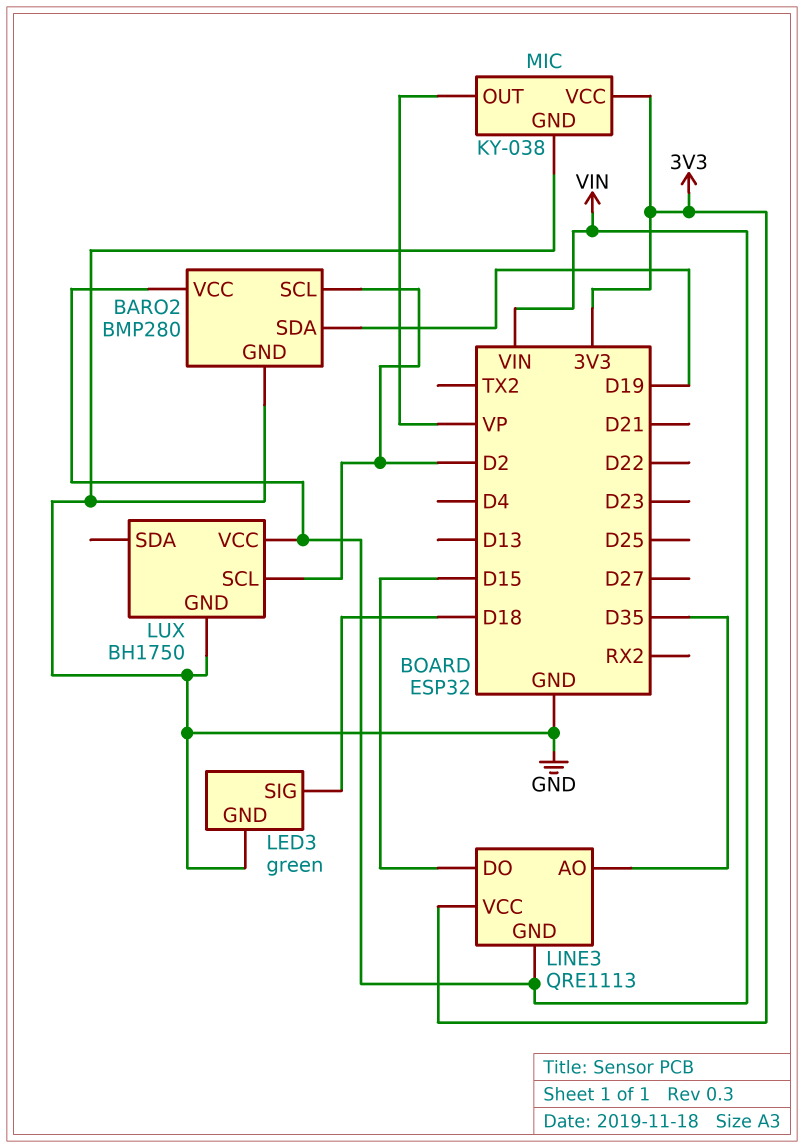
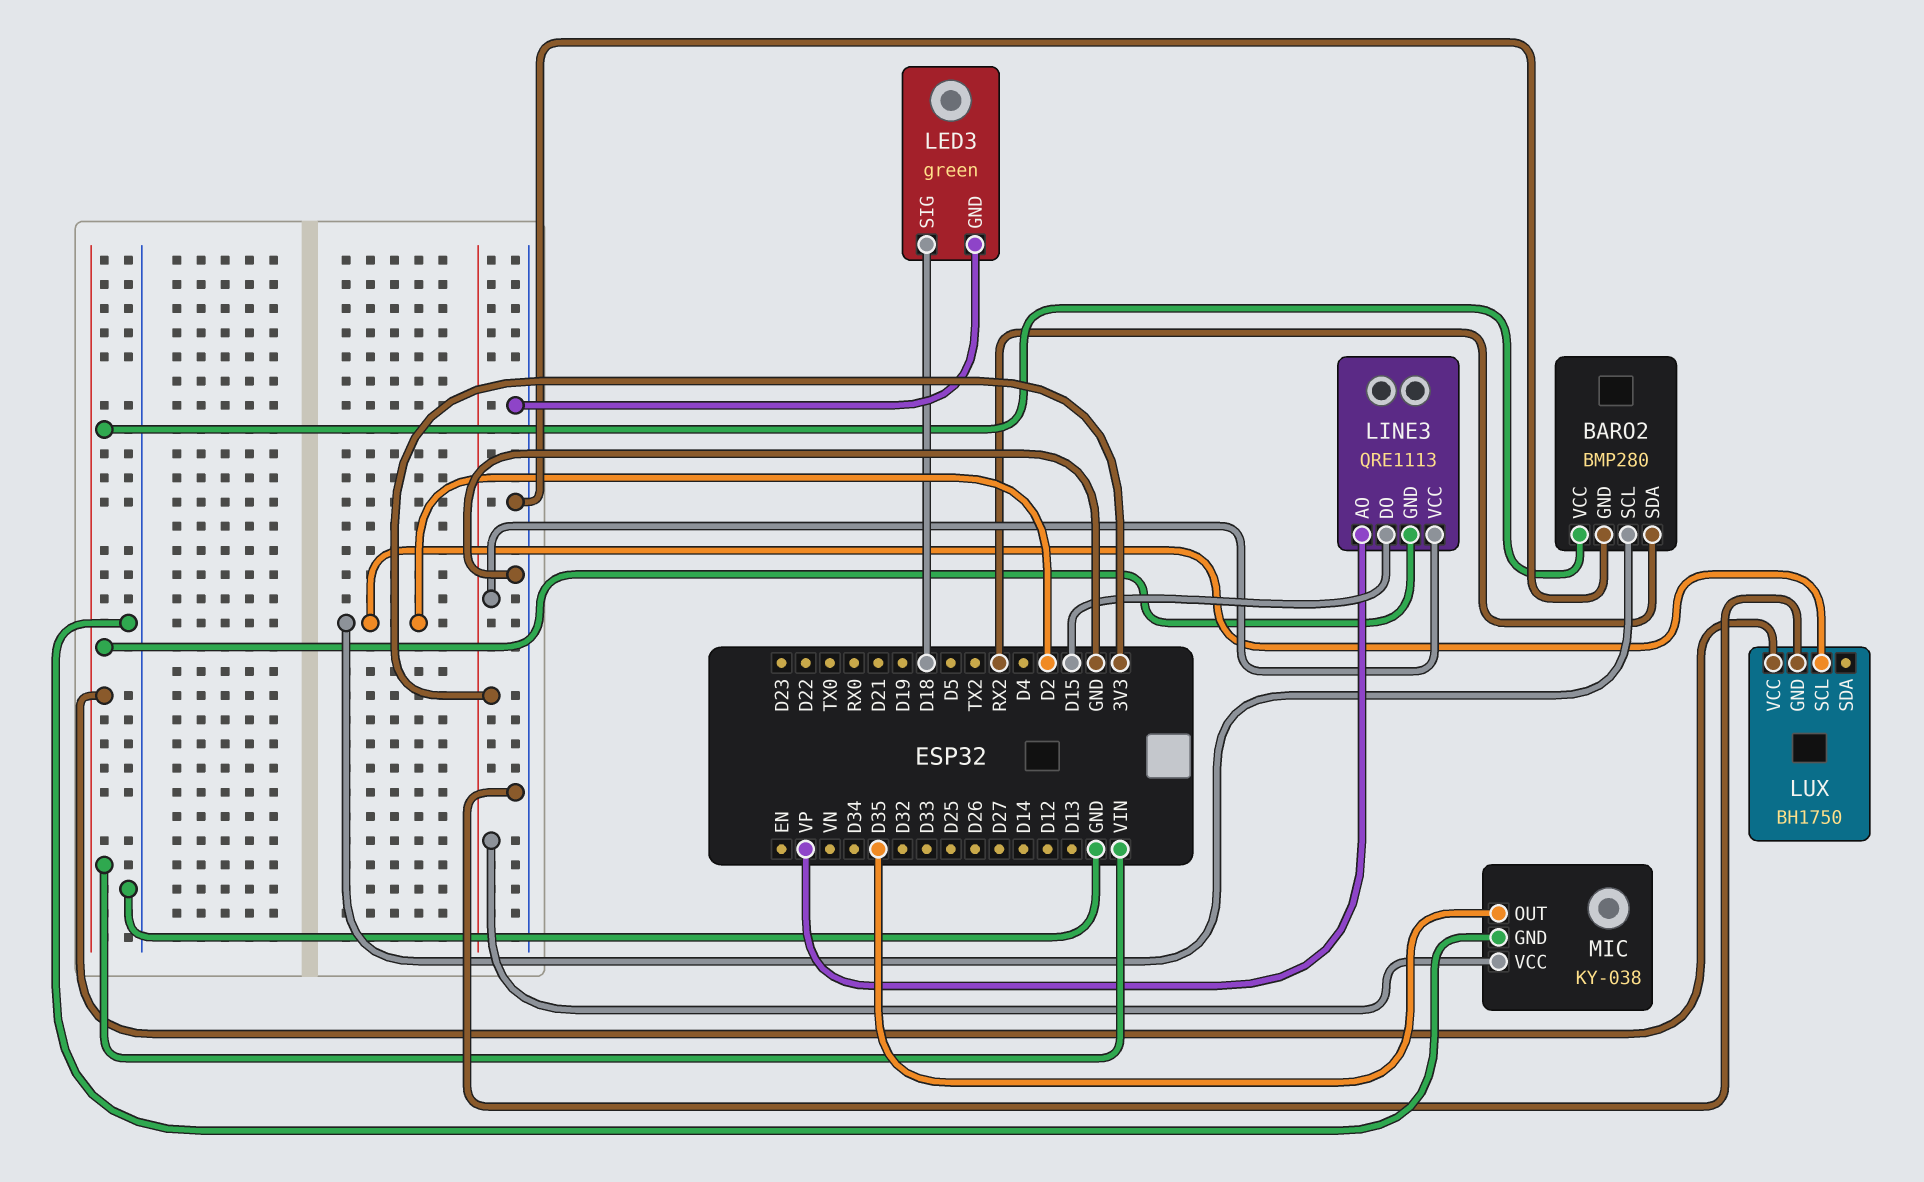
BARO2 pin SDA: D19 -> RX2
LINE3 pin AO: D35 -> VP
MIC pin OUT: VP -> D35

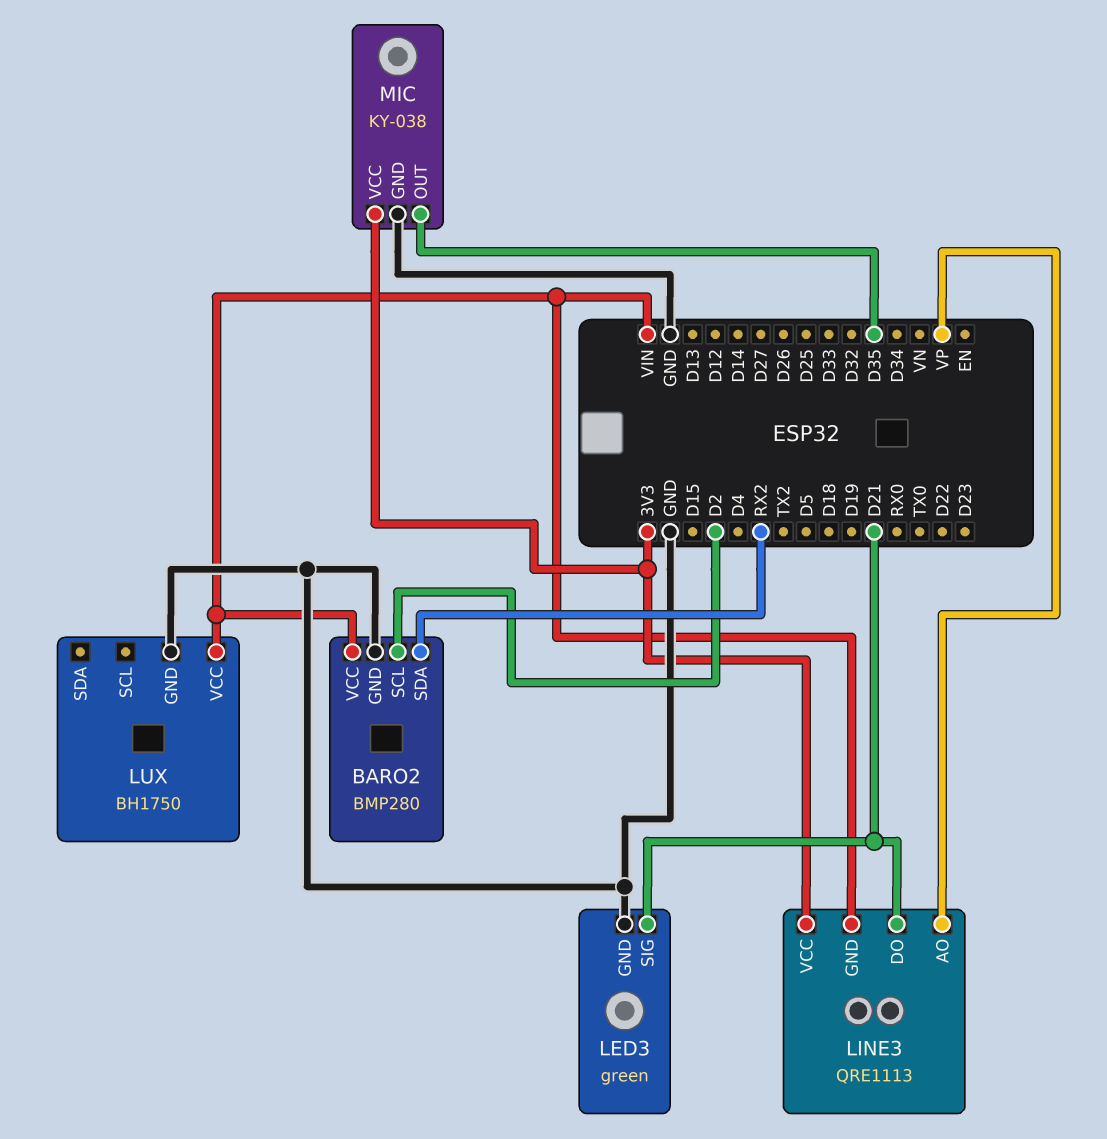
LED3 pin SIG: D18 -> D21
LINE3 pin DO: D15 -> D21
LUX pin SCL: D2 -> none

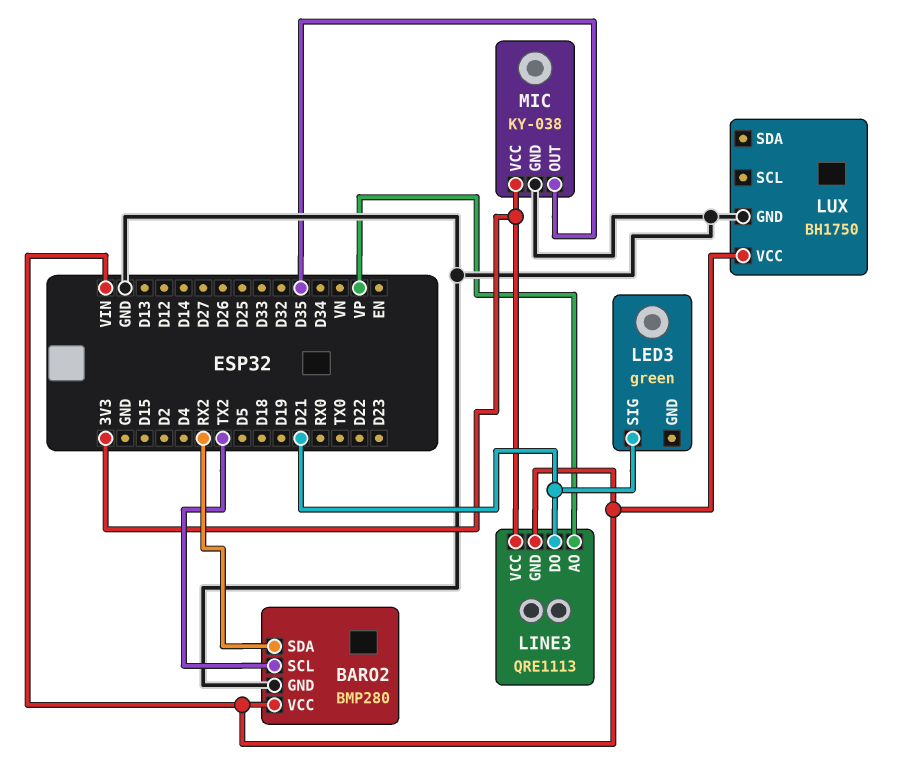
BARO2 pin SCL: D2 -> TX2
LED3 pin GND: GND -> none

